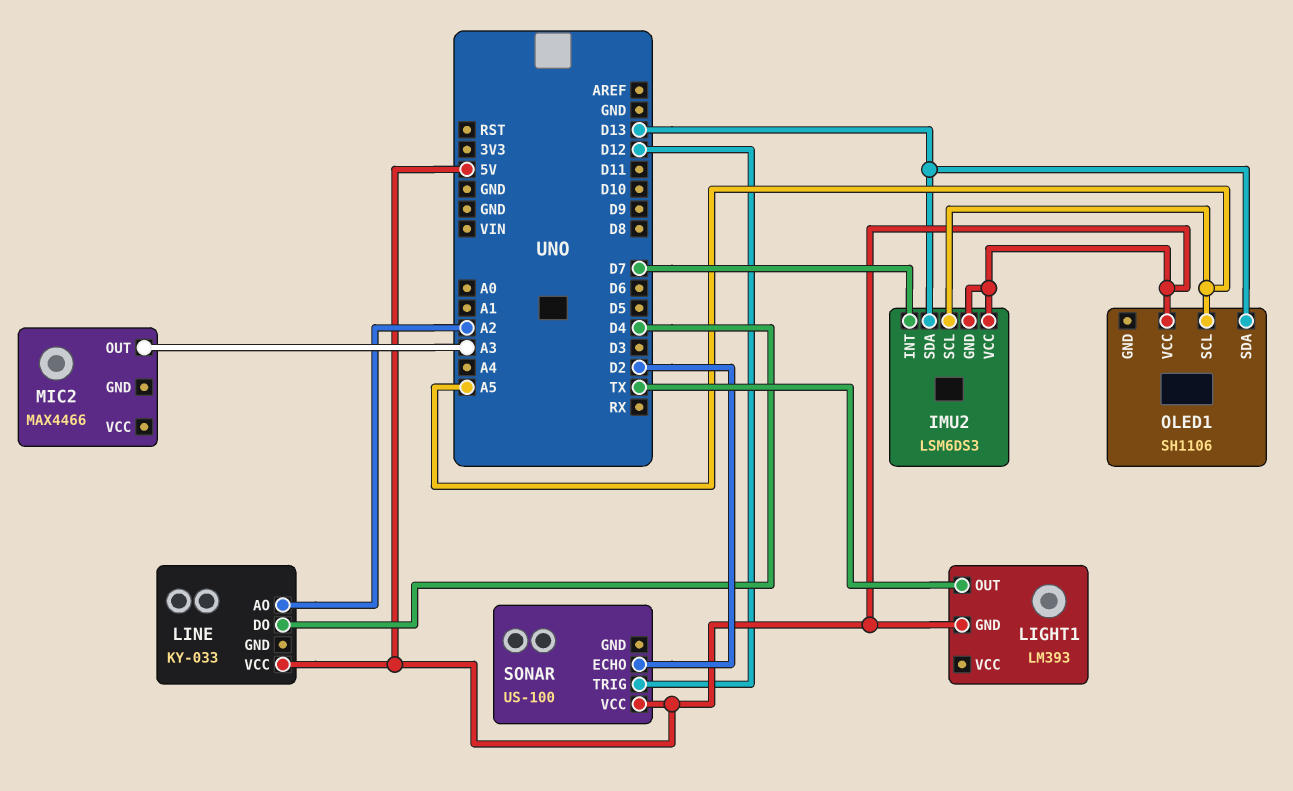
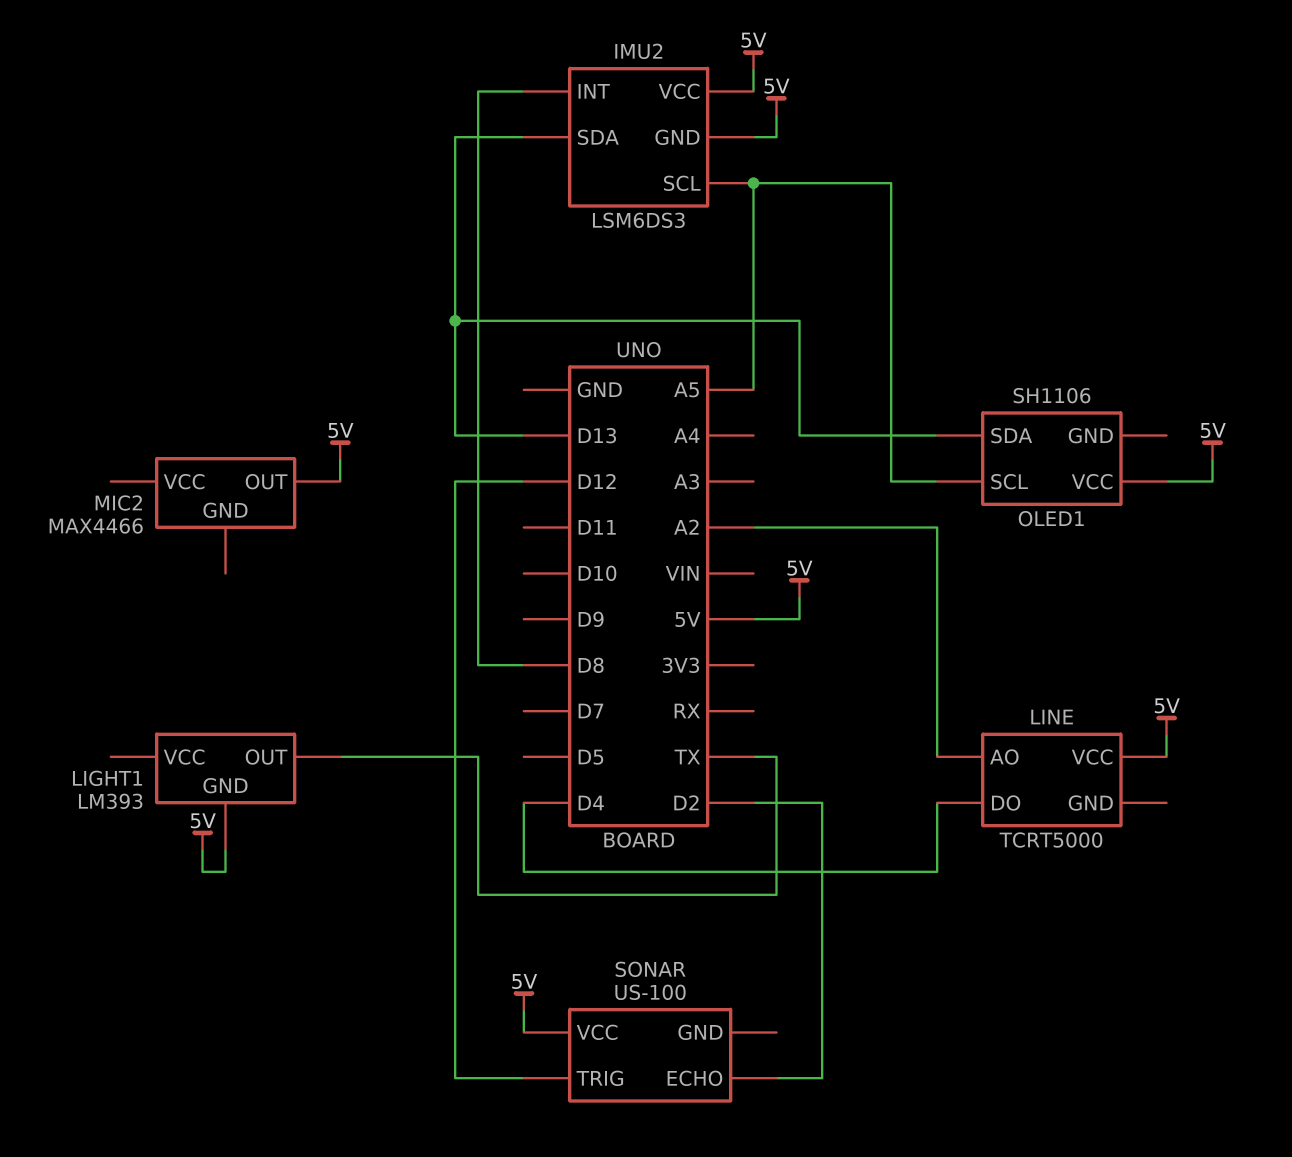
IMU2 pin INT: D7 -> D8
LINE: KY-033 -> TCRT5000
MIC2 pin OUT: A3 -> 5V

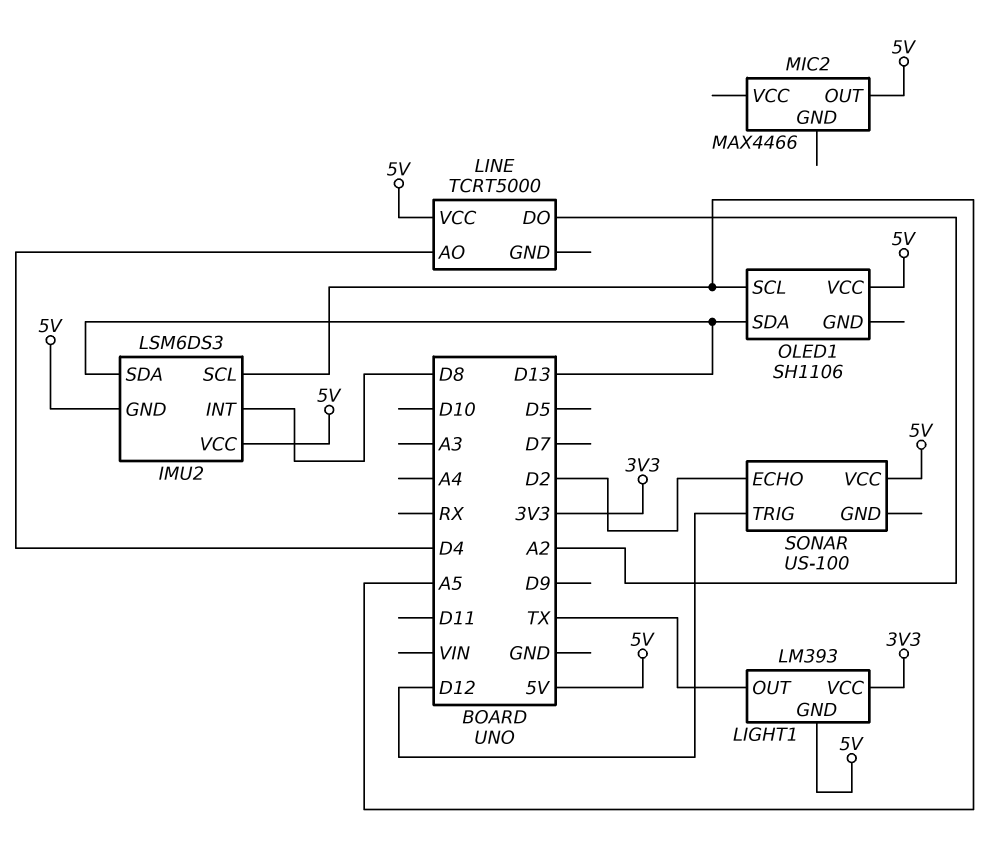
LIGHT1 pin VCC: none -> 3V3
LINE pin AO: A2 -> D4
LINE pin DO: D4 -> A2

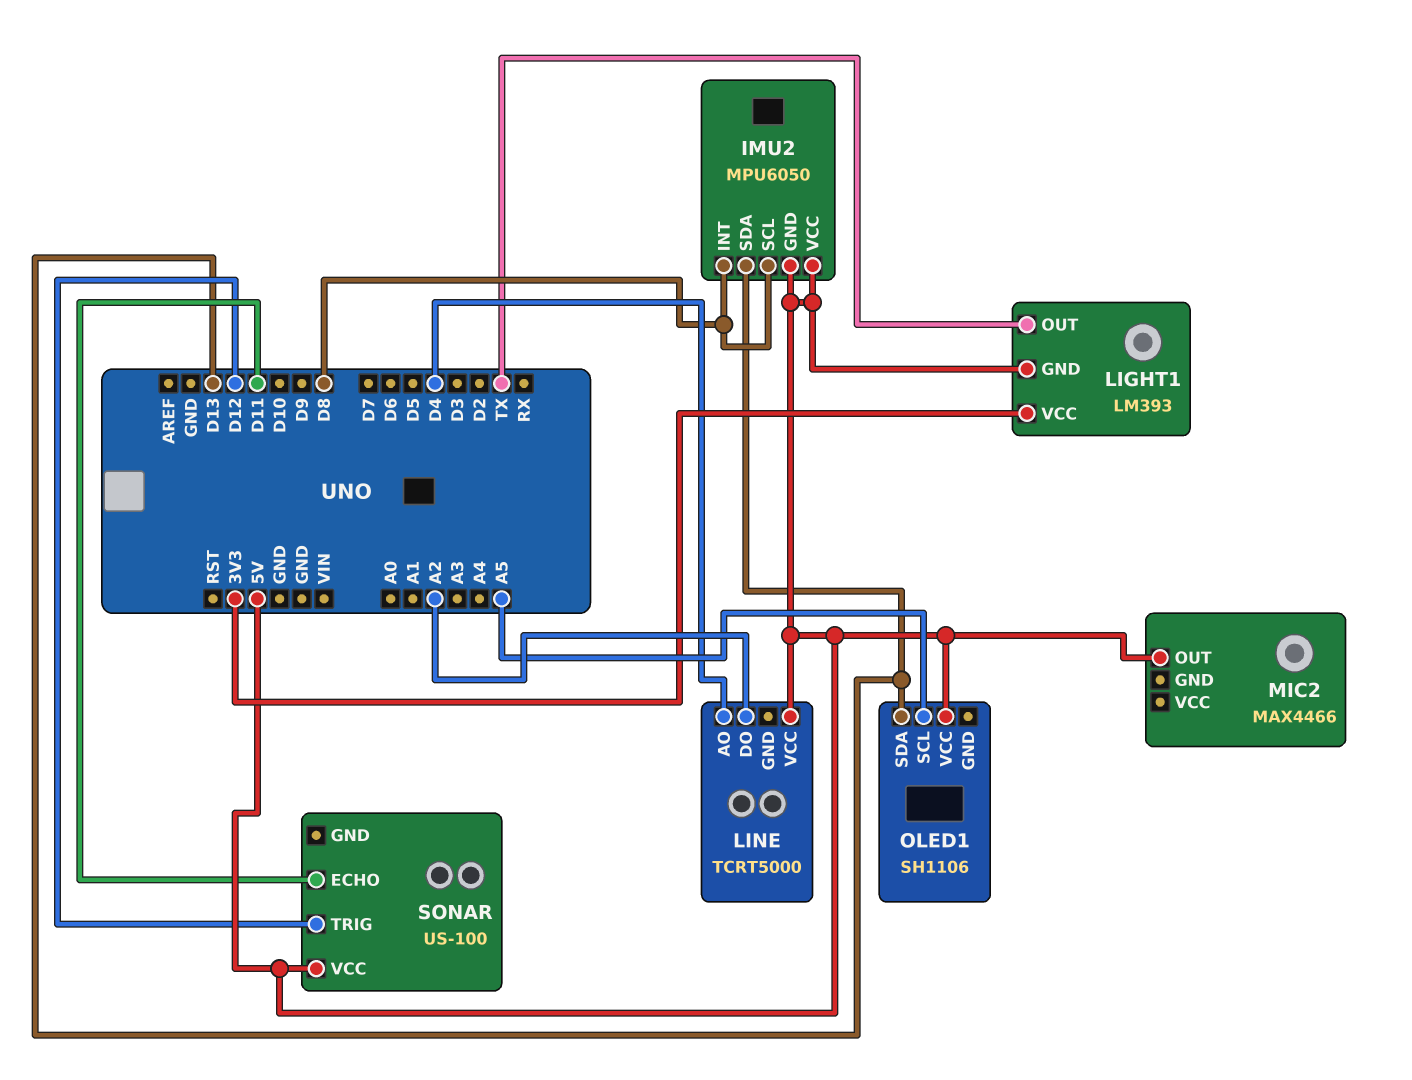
IMU2: LSM6DS3 -> MPU6050
IMU2 pin SCL: A5 -> D8
SONAR pin ECHO: D2 -> D11

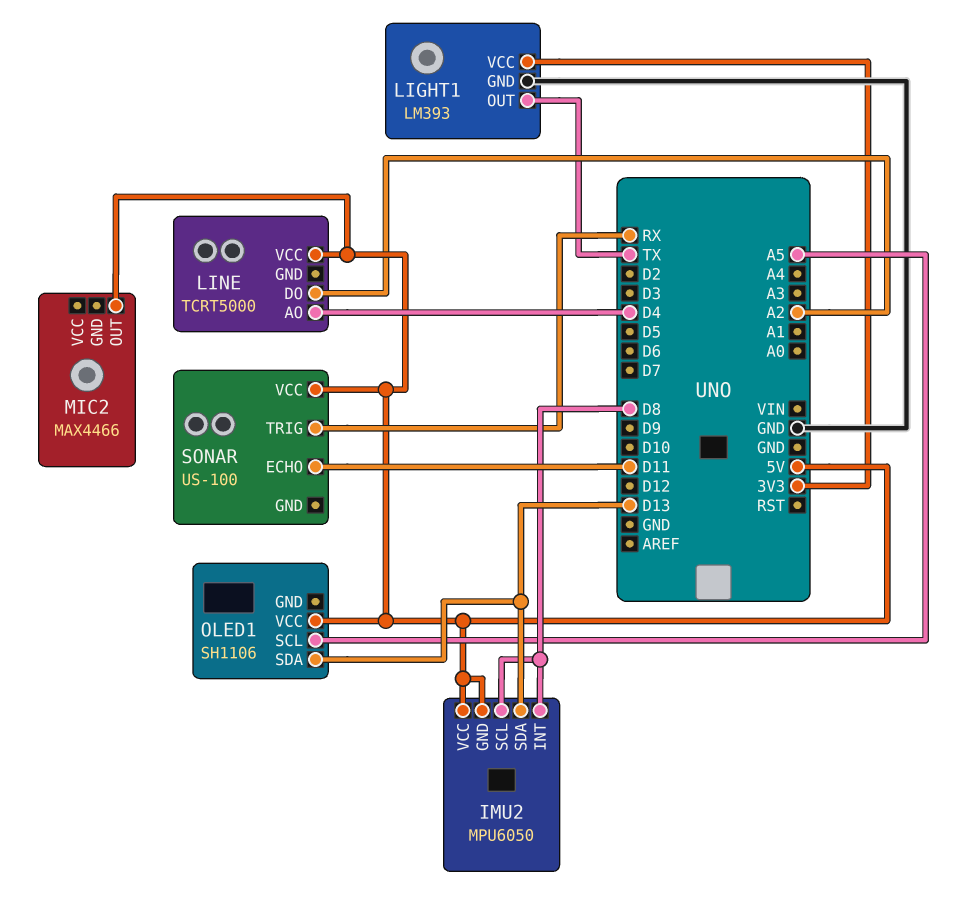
LIGHT1 pin GND: 5V -> GND
SONAR pin TRIG: D12 -> RX

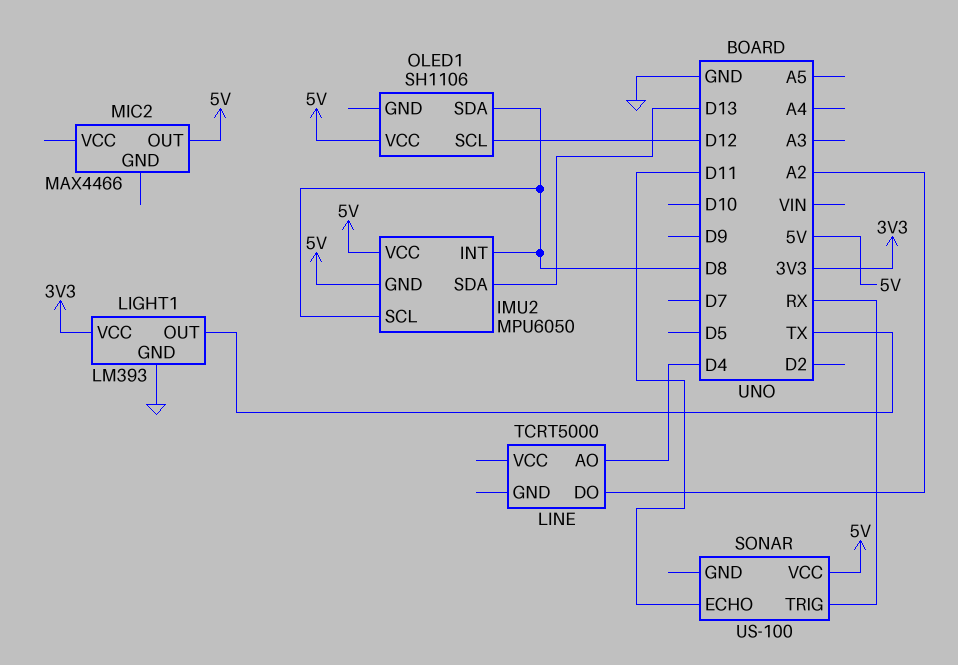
LINE pin VCC: 5V -> none
OLED1 pin SCL: A5 -> D12
OLED1 pin SDA: D13 -> D8

